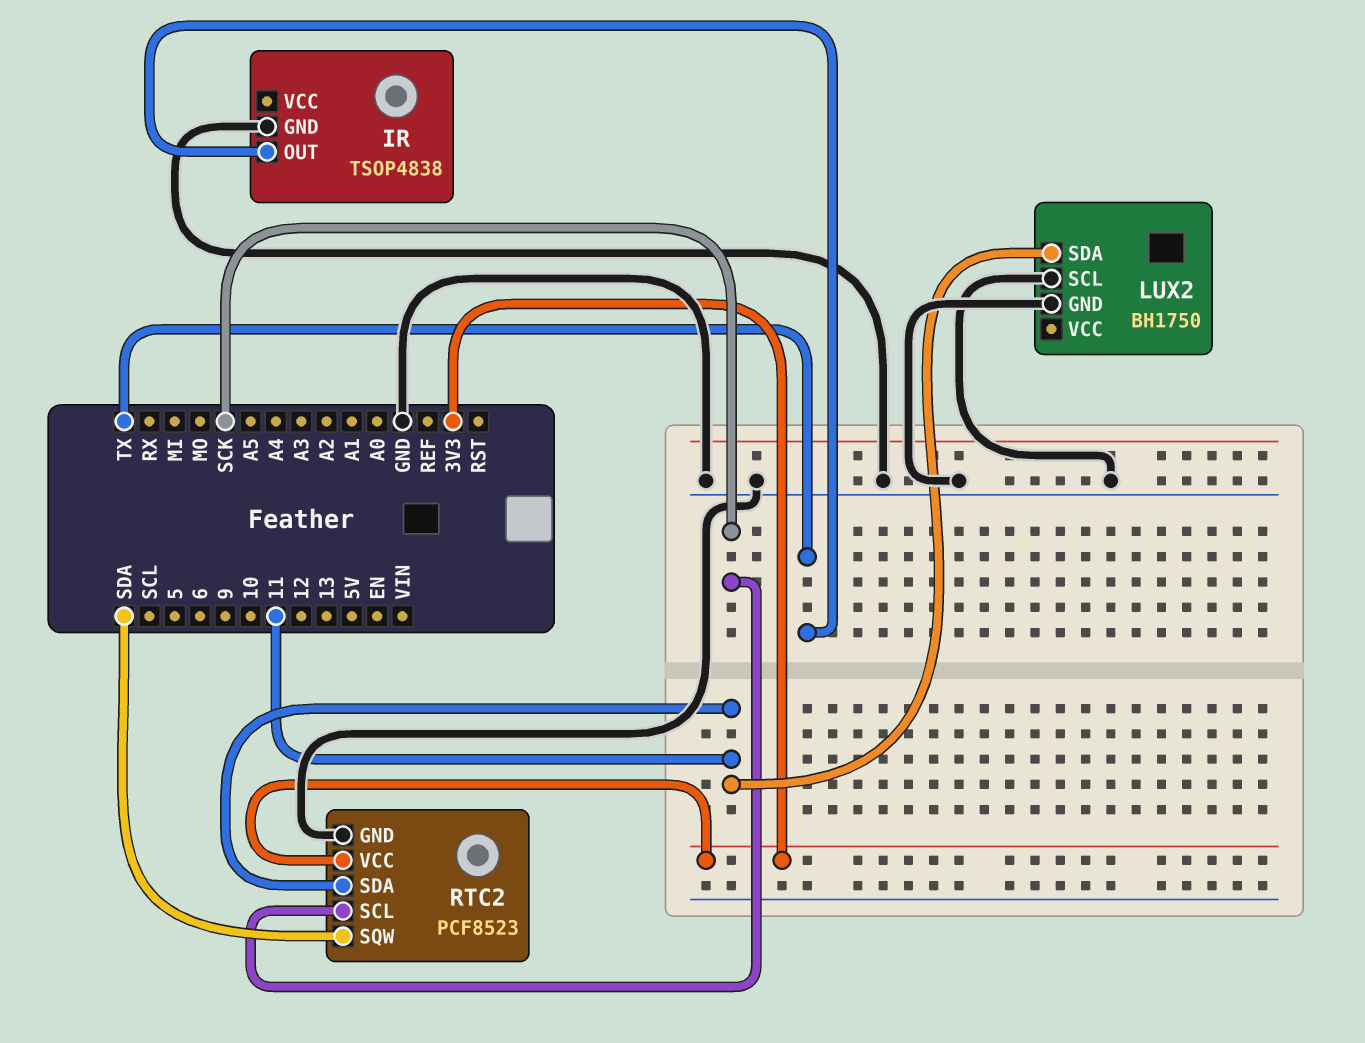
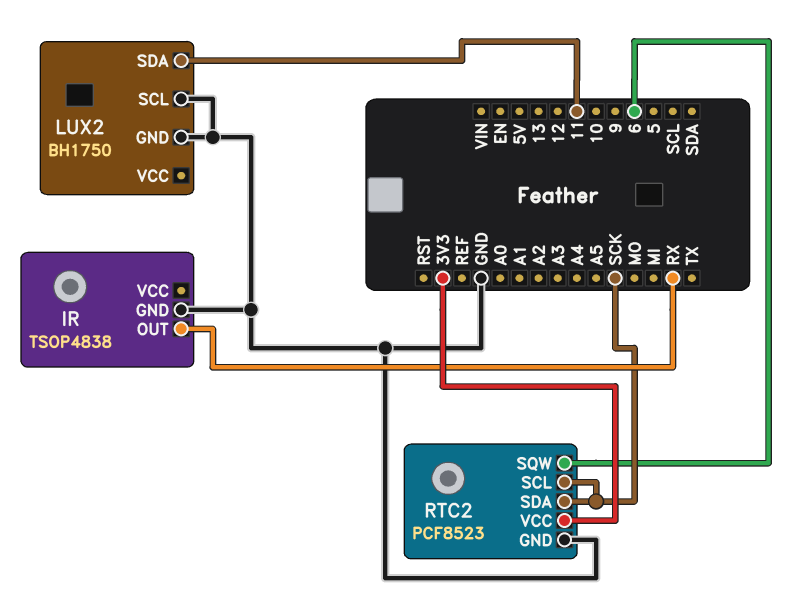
IR pin OUT: TX -> RX
RTC2 pin SDA: 11 -> SCK
RTC2 pin SQW: SDA -> 6

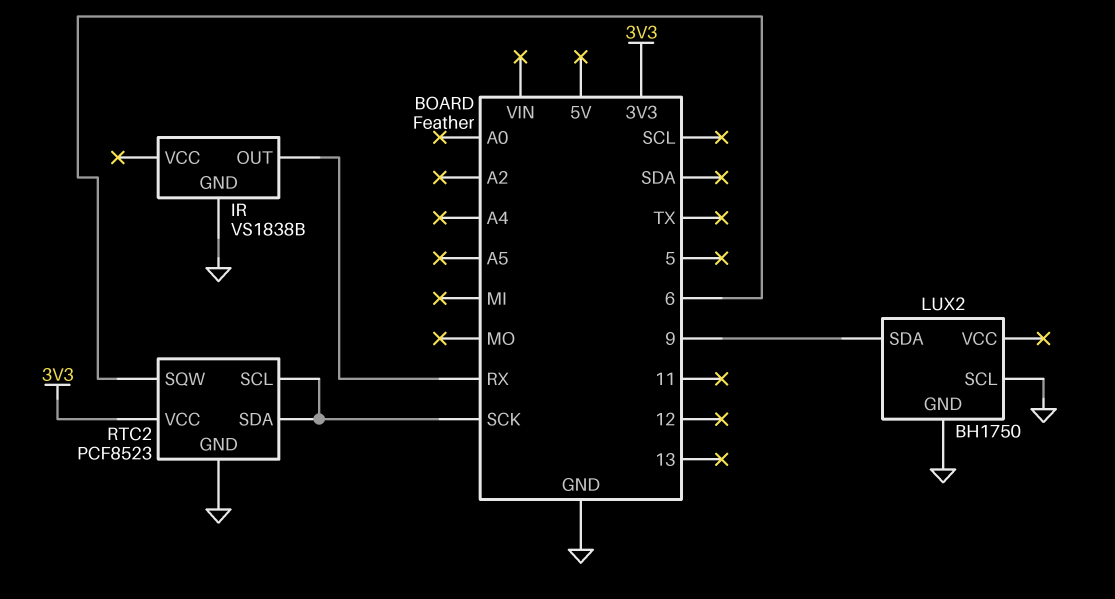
IR: TSOP4838 -> VS1838B
LUX2 pin SDA: 11 -> 9

